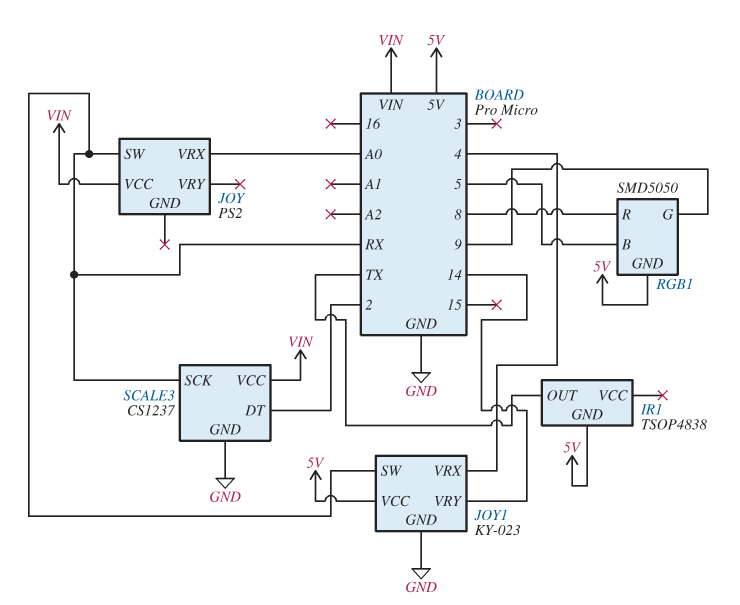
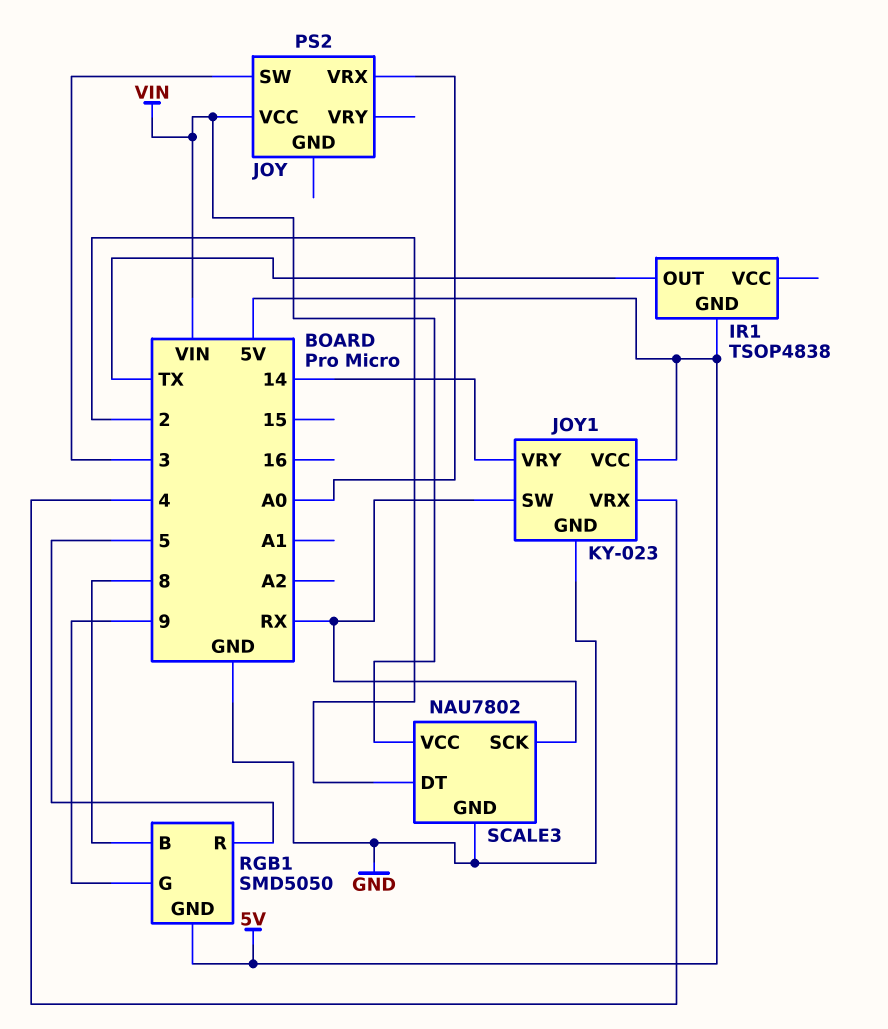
JOY pin SW: RX -> 3
RGB1 pin B: 5 -> 8
RGB1 pin R: 8 -> 5
SCALE3: CS1237 -> NAU7802

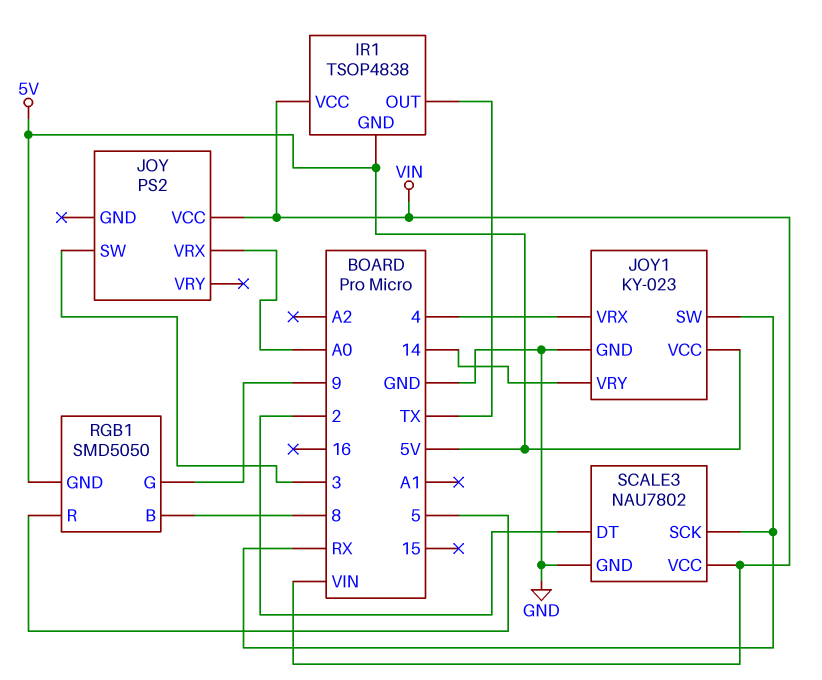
IR1 pin VCC: none -> VIN

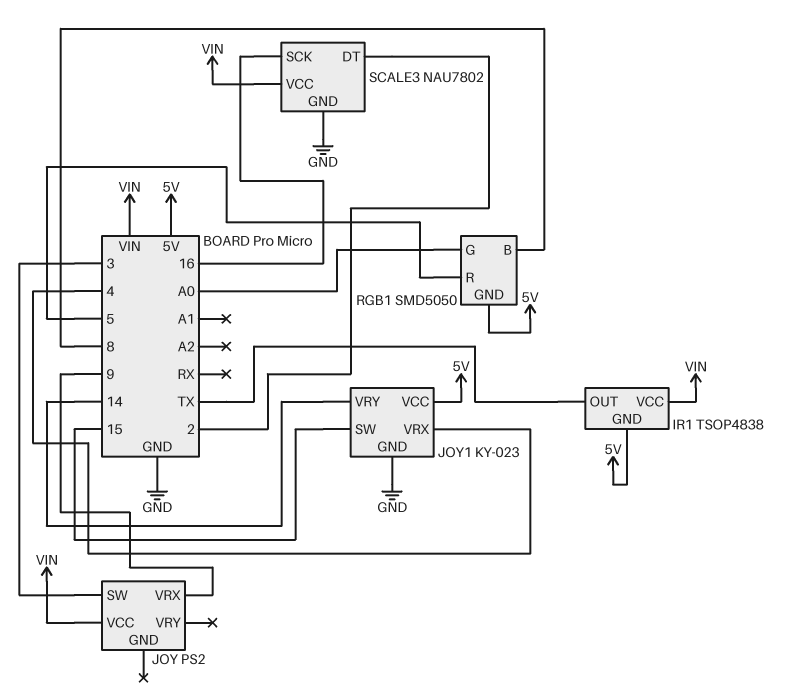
JOY pin VRX: A0 -> 9
JOY1 pin SW: RX -> 15
RGB1 pin G: 9 -> A0
SCALE3 pin SCK: RX -> 16

